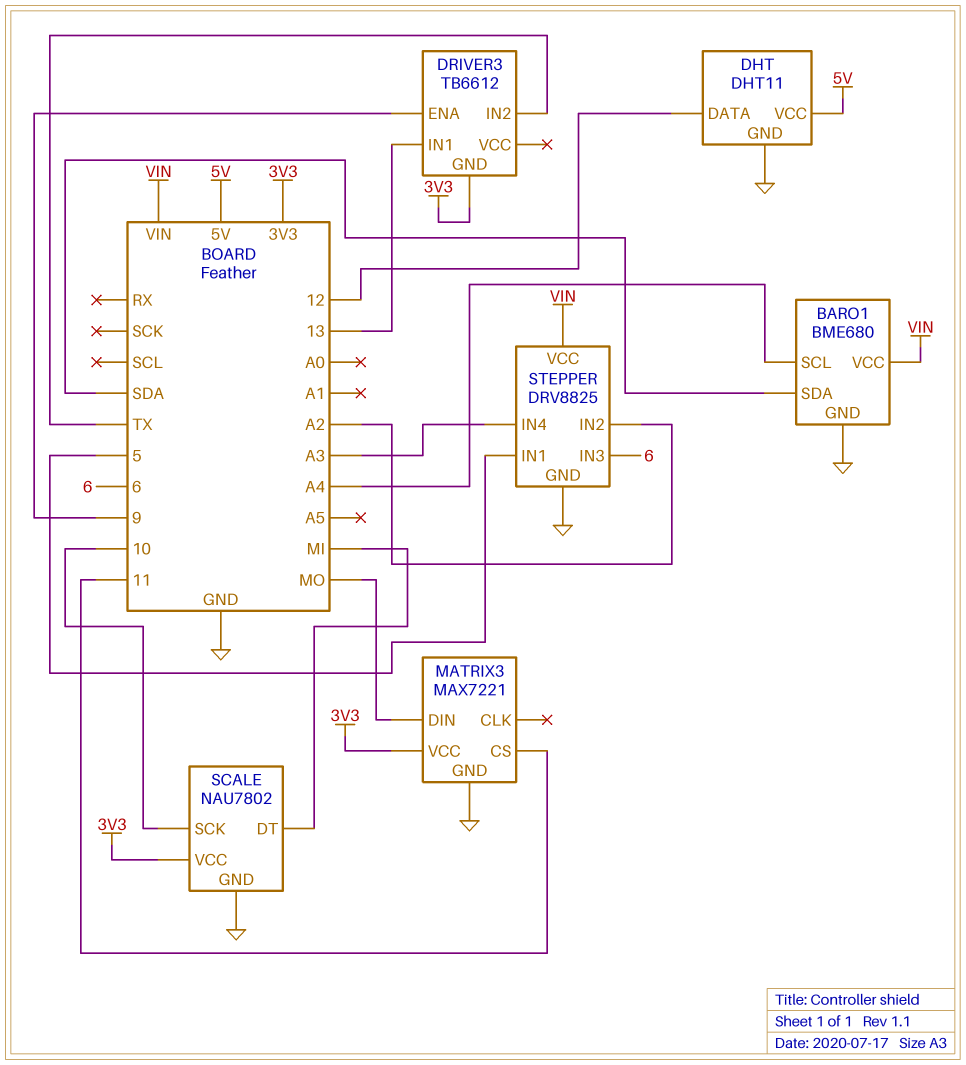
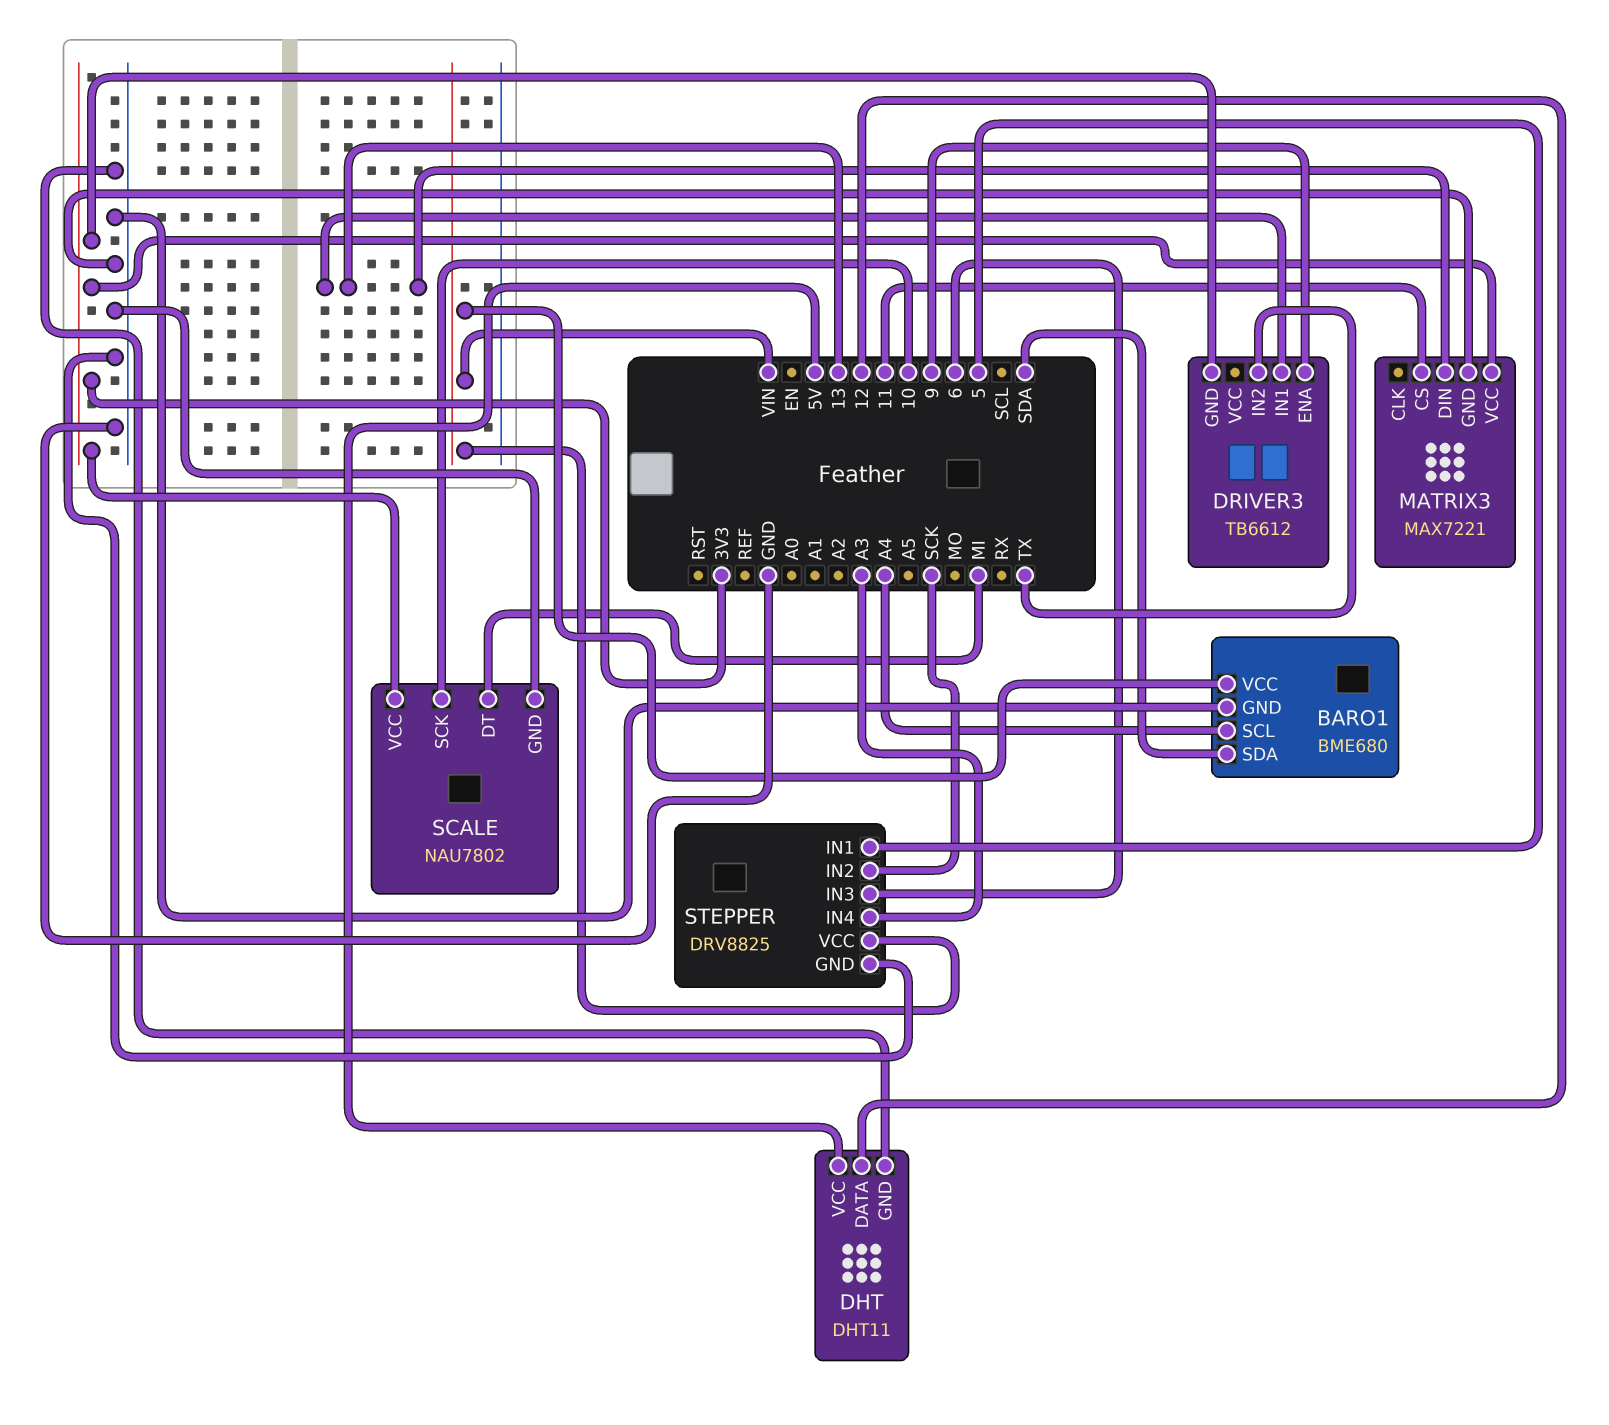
MATRIX3 pin DIN: MO -> 13
STEPPER pin IN2: A2 -> SCK

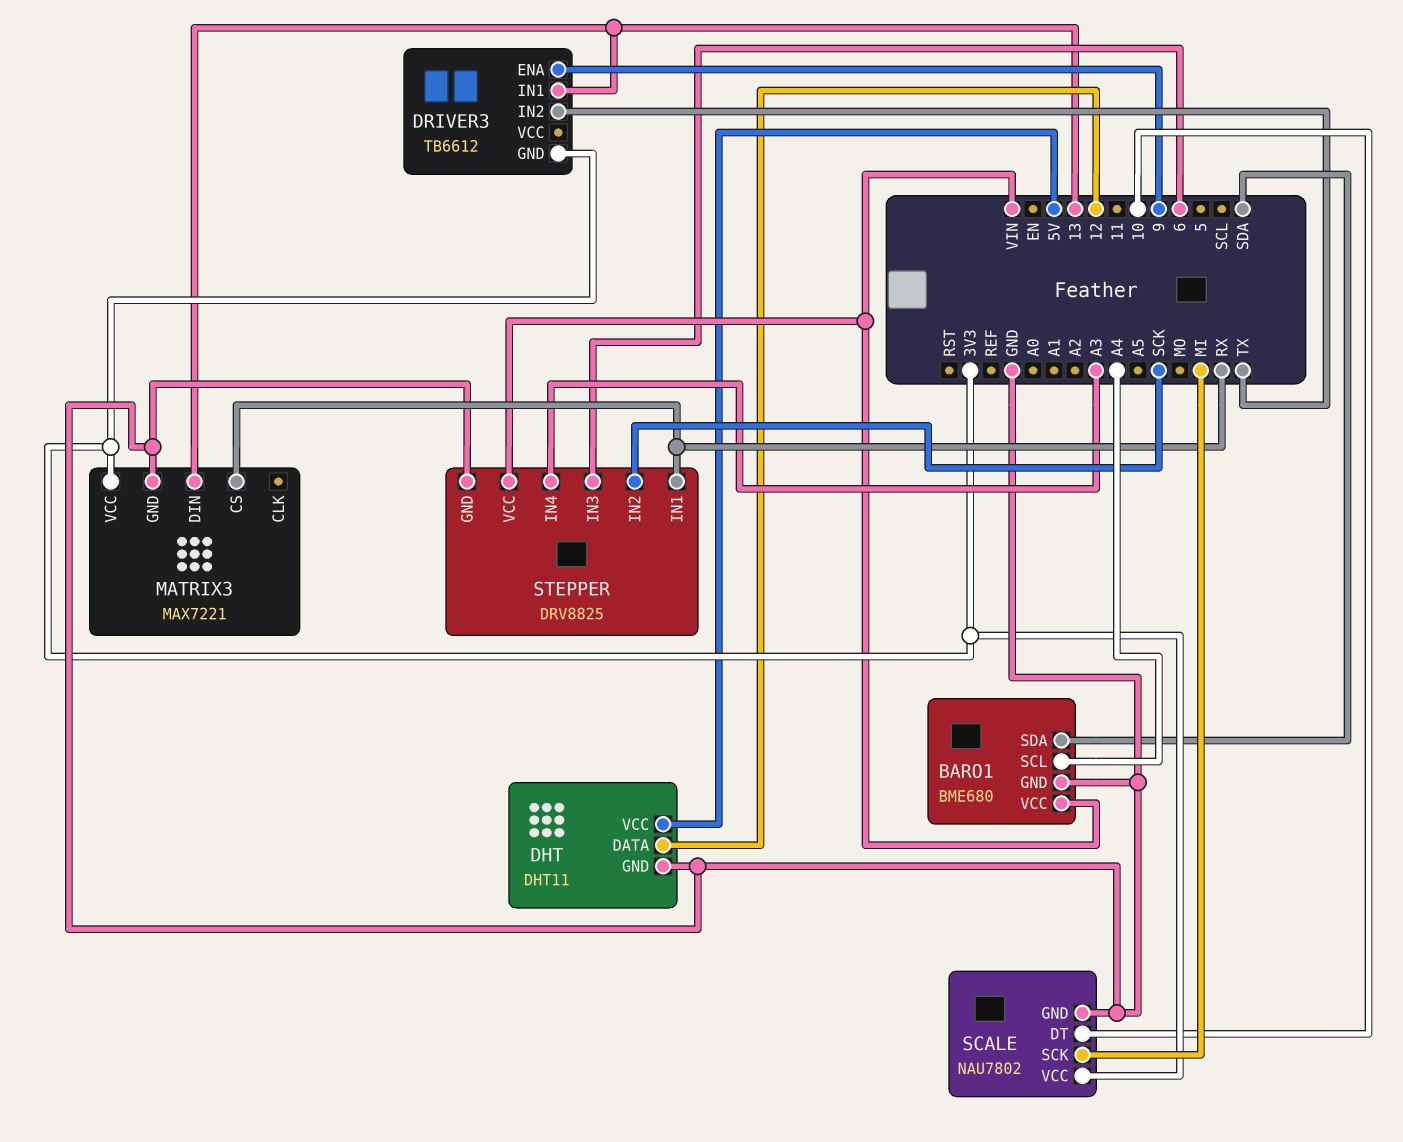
MATRIX3 pin CS: 11 -> RX
SCALE pin DT: MI -> 10
SCALE pin SCK: 10 -> MI
STEPPER pin IN1: 5 -> RX

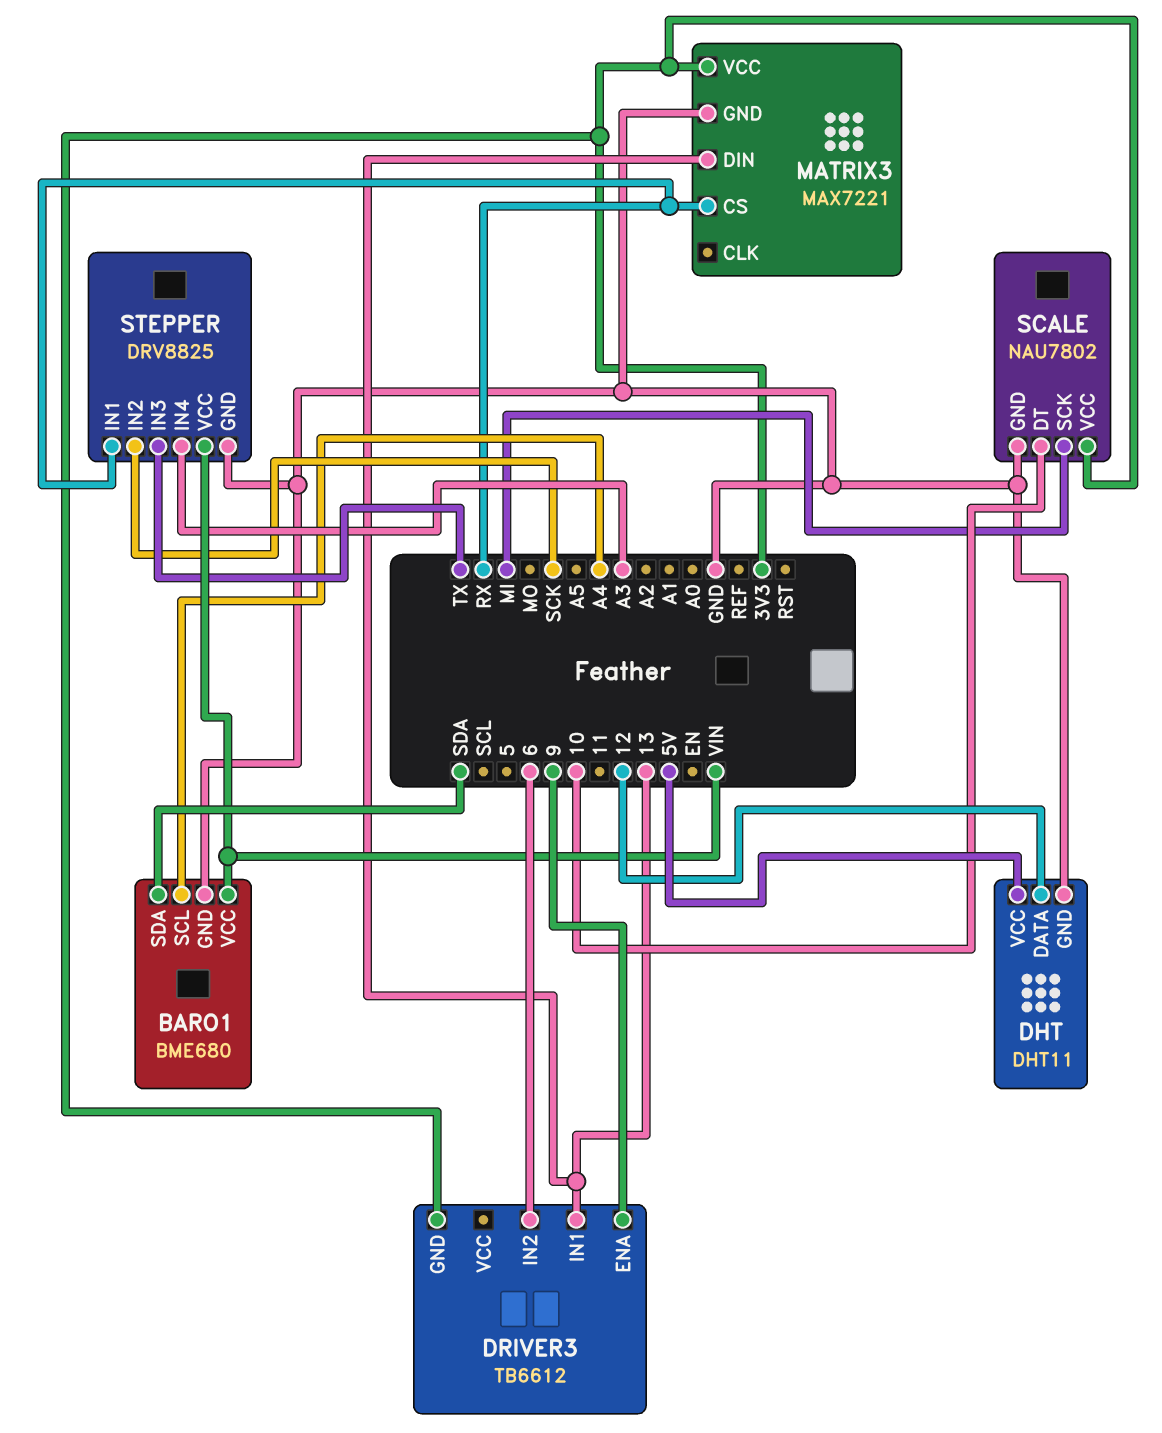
DRIVER3 pin IN2: TX -> 6
STEPPER pin IN3: 6 -> TX

